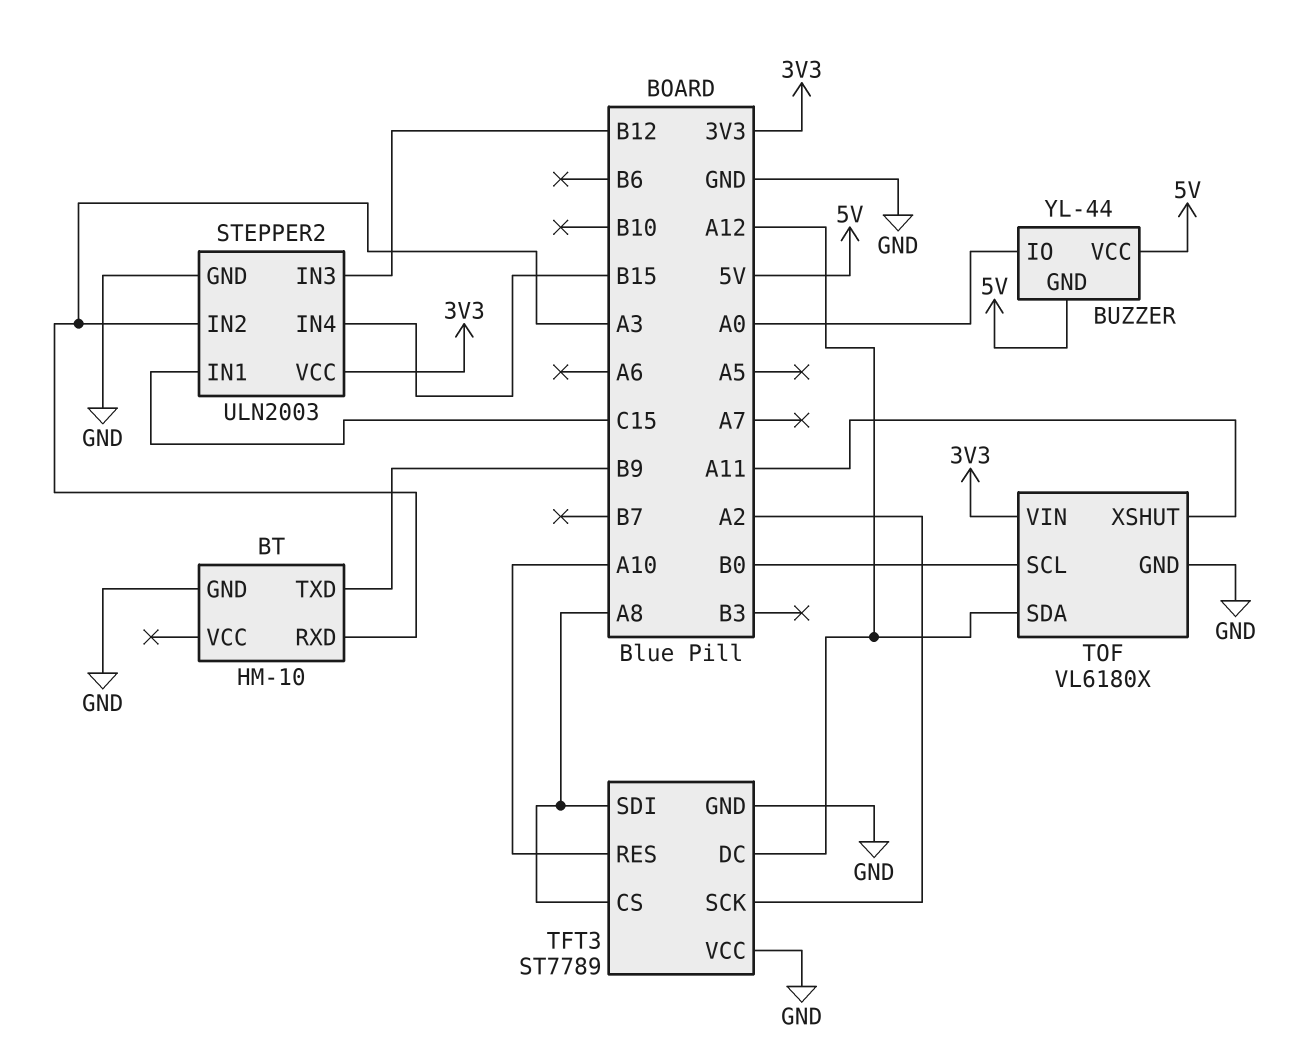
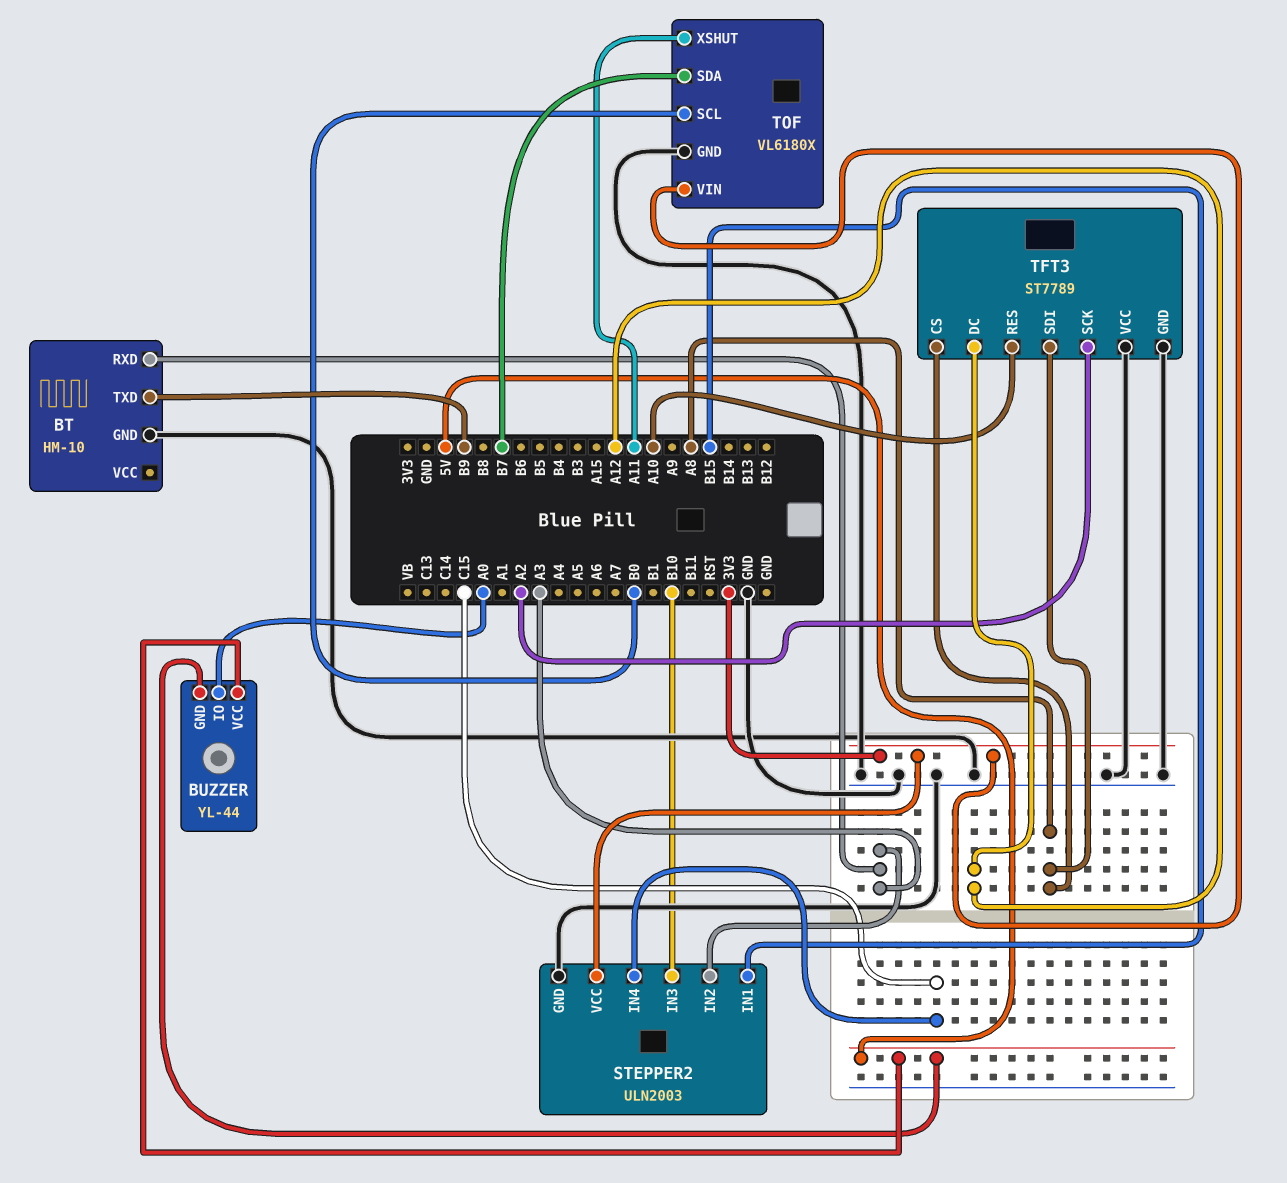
STEPPER2 pin IN1: C15 -> B15
STEPPER2 pin IN3: B12 -> B10
STEPPER2 pin IN4: B15 -> C15
TOF pin SDA: A12 -> B7

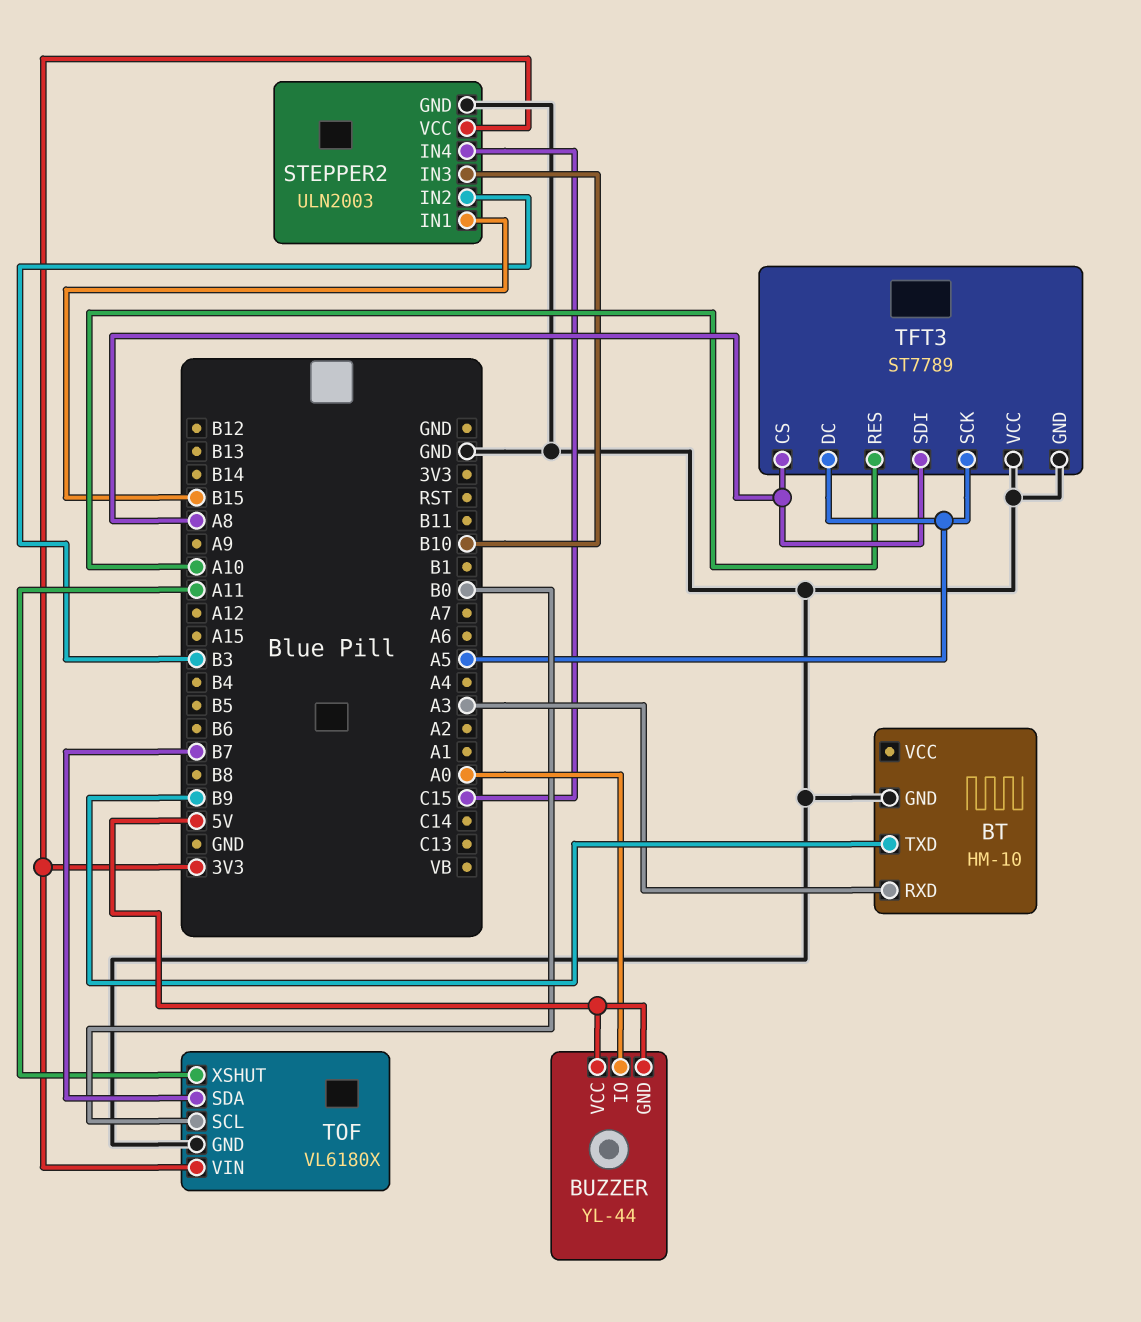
STEPPER2 pin IN2: A3 -> B3
TFT3 pin DC: A12 -> A5
TFT3 pin SCK: A2 -> A5

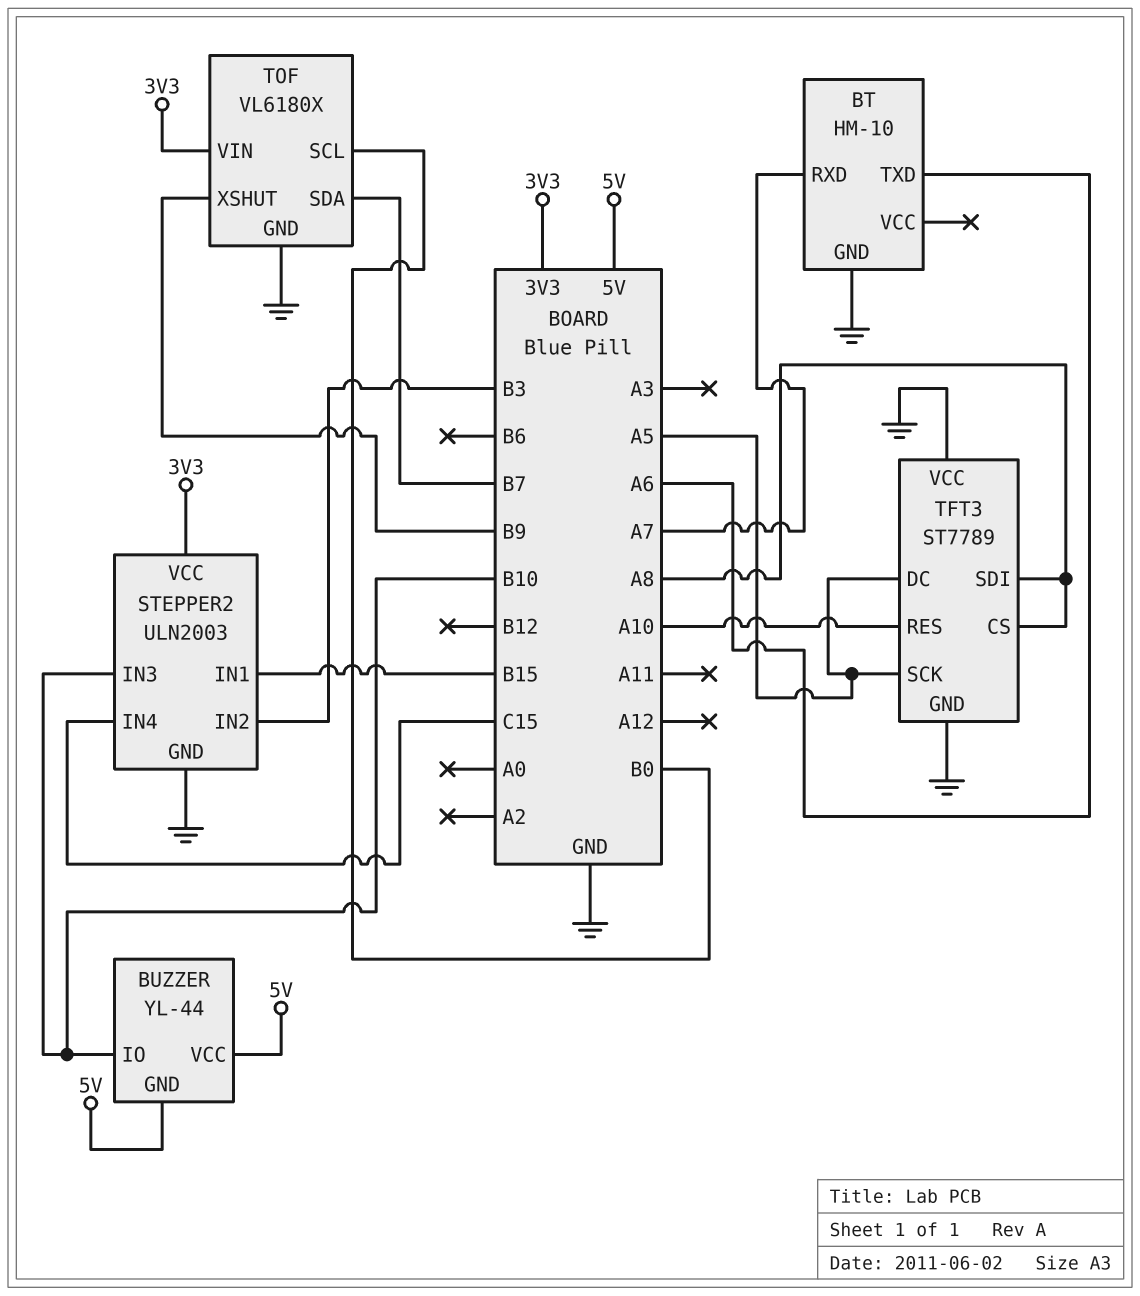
BT pin RXD: A3 -> A7
BT pin TXD: B9 -> A6
BUZZER pin IO: A0 -> B10
TOF pin XSHUT: A11 -> B9

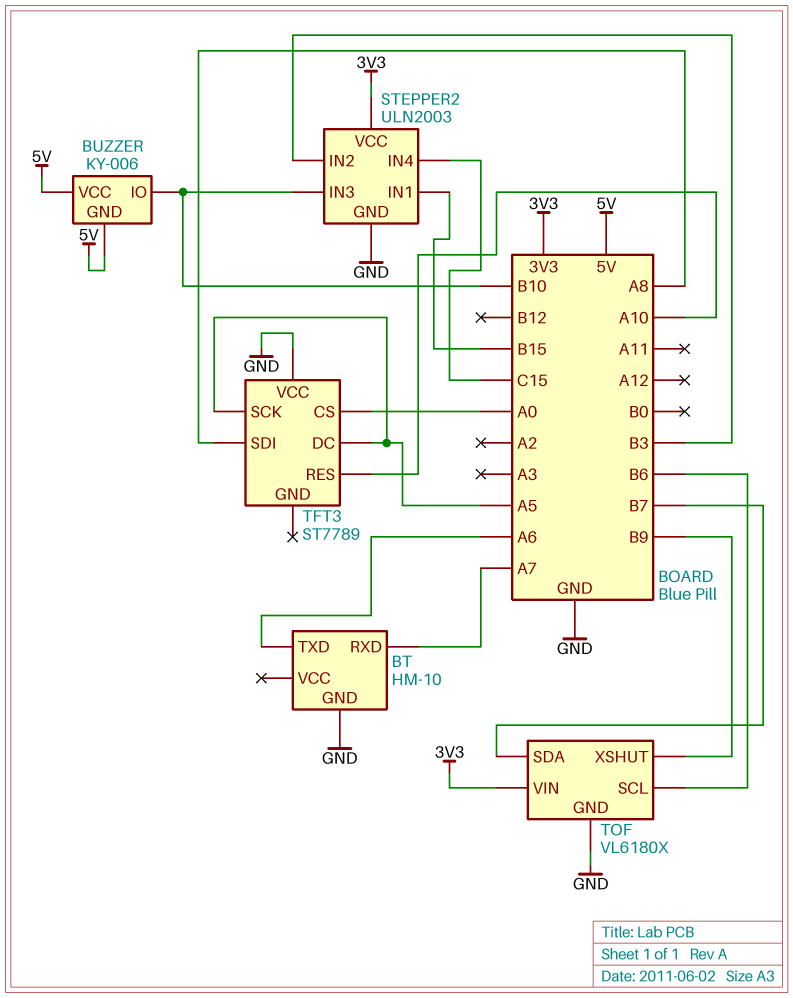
BUZZER: YL-44 -> KY-006
TFT3 pin CS: A8 -> A0
TFT3 pin GND: GND -> none
TOF pin SCL: B0 -> B6

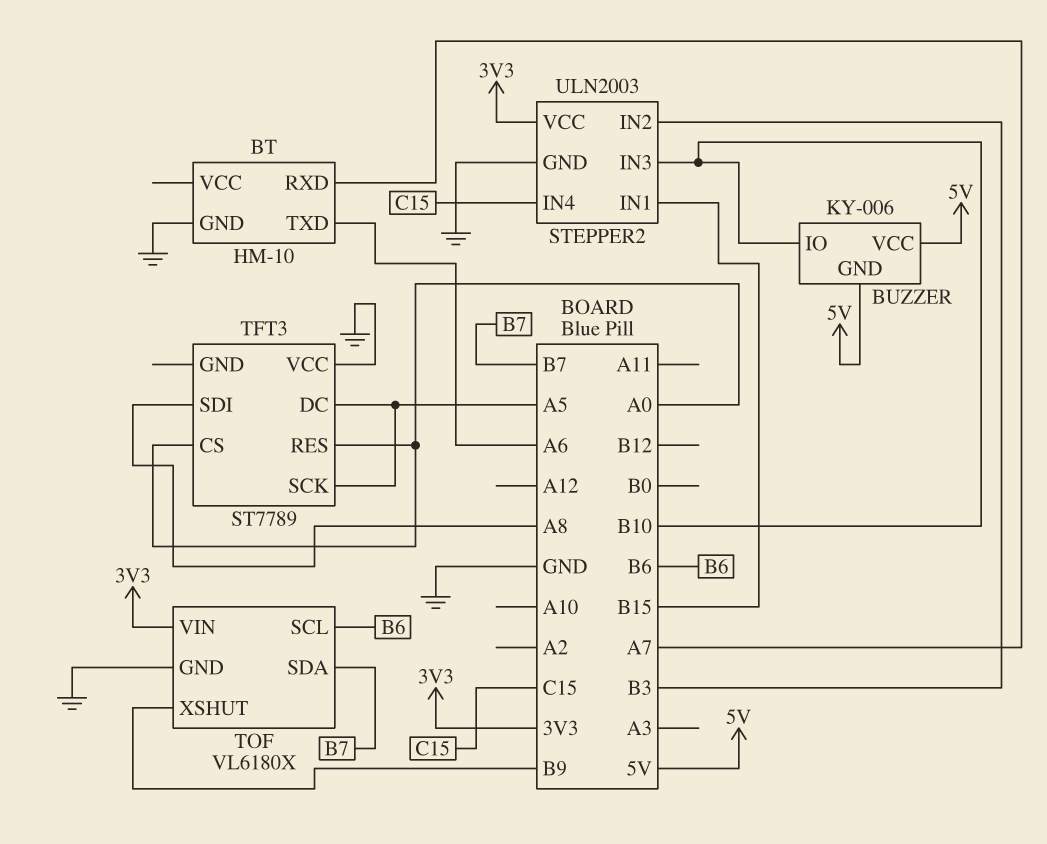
TFT3 pin RES: A10 -> A0

